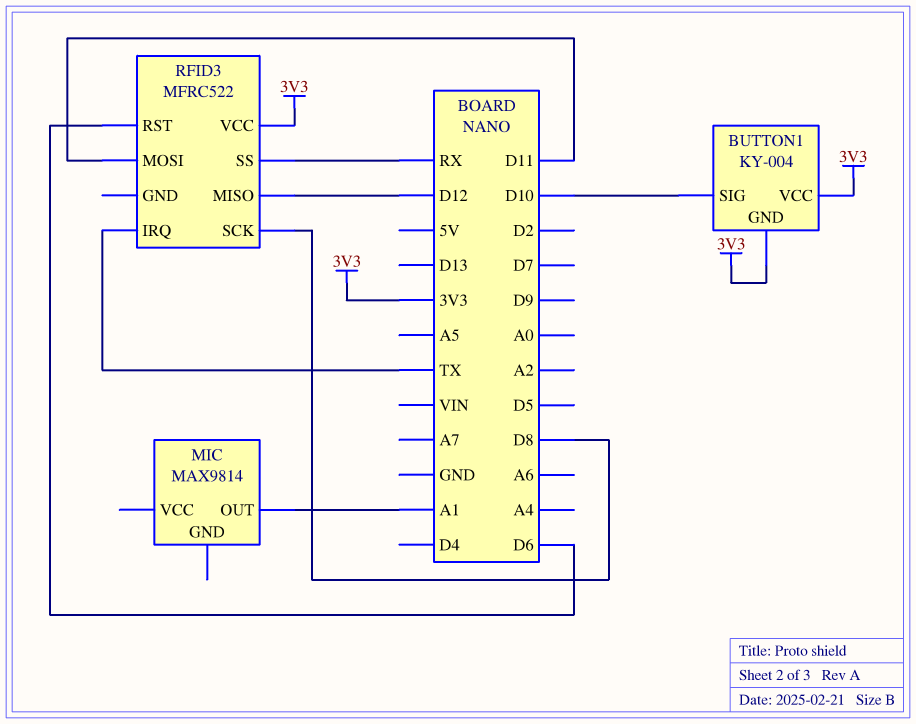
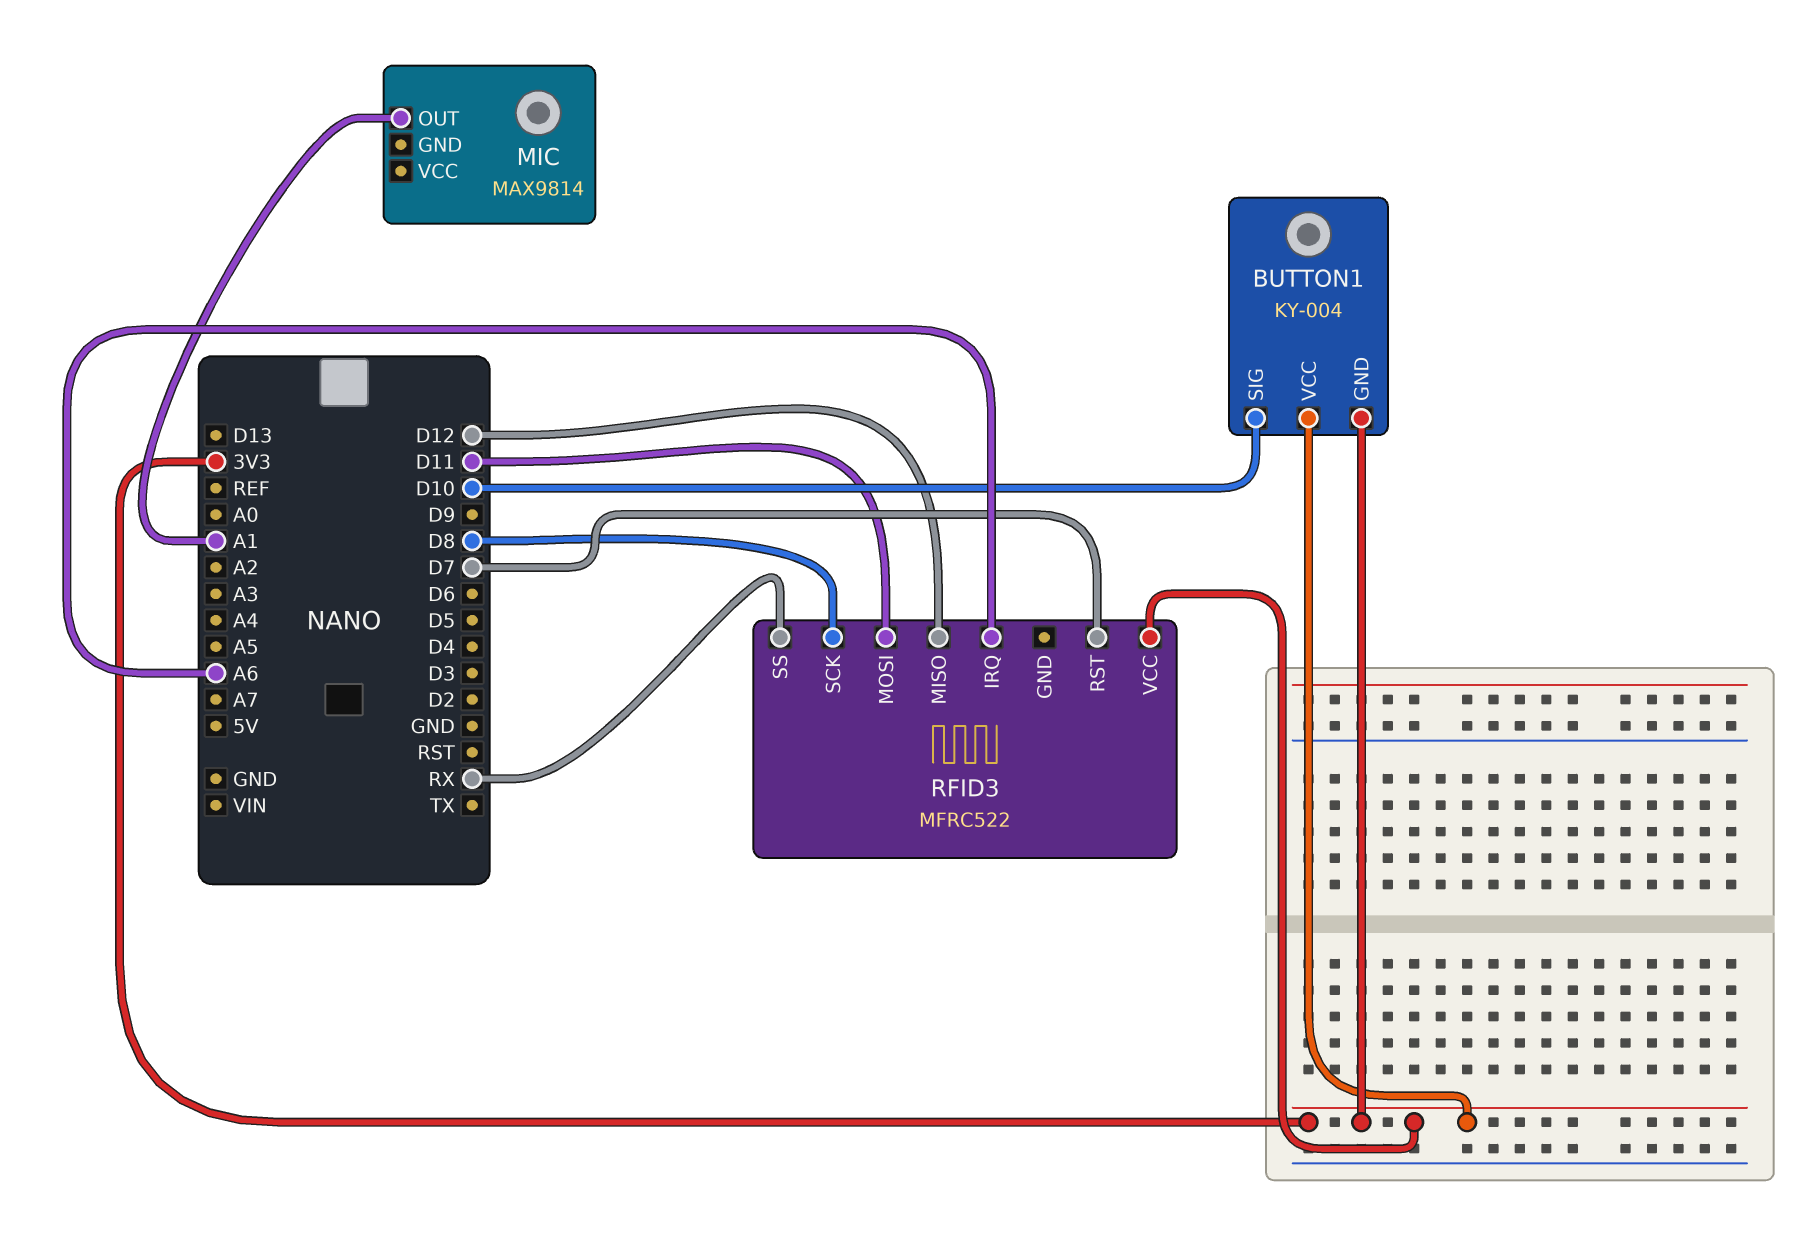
RFID3 pin IRQ: TX -> A6
RFID3 pin RST: D6 -> D7

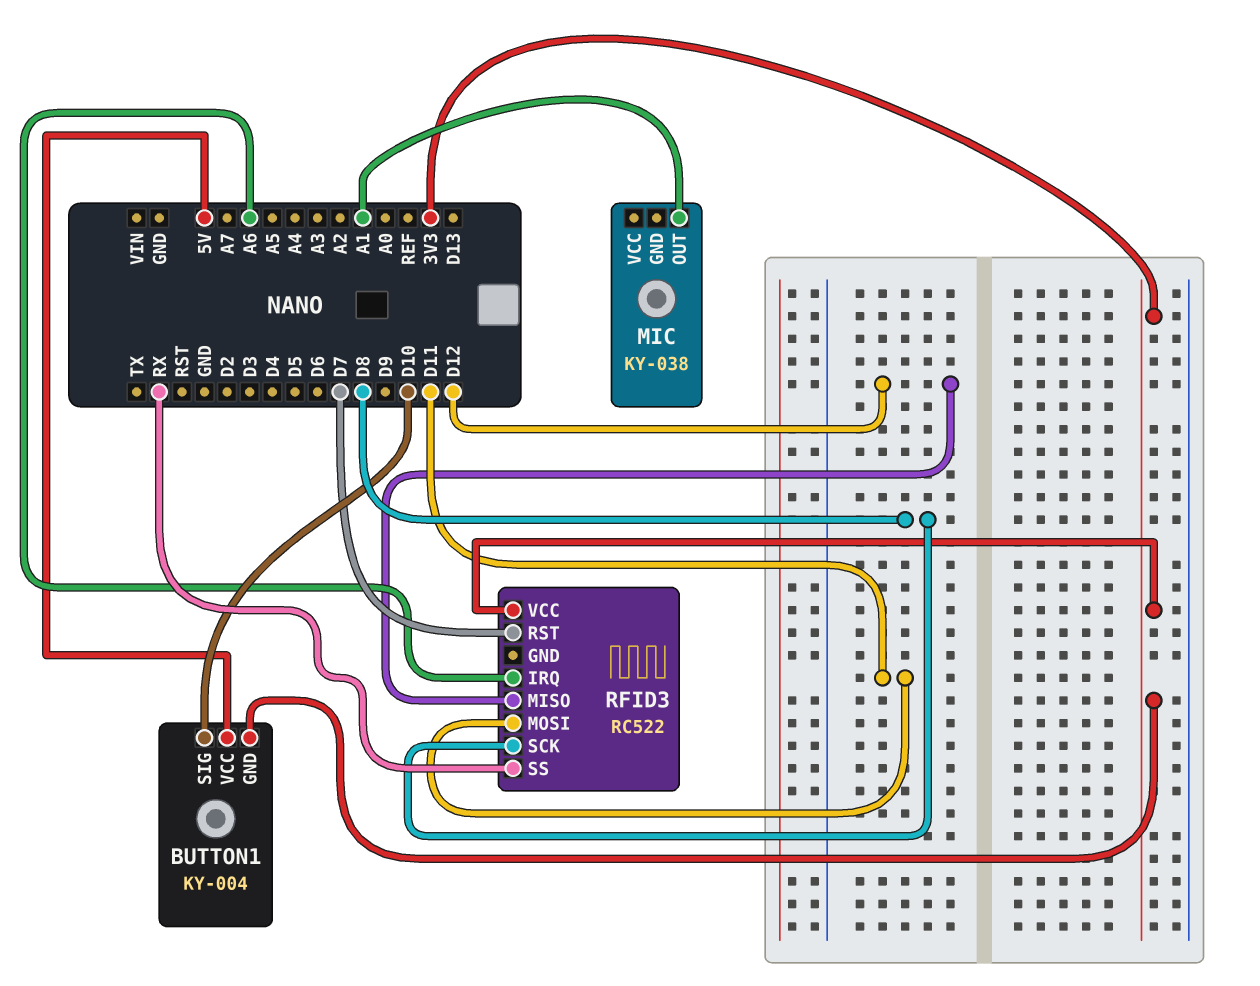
BUTTON1 pin VCC: 3V3 -> 5V
MIC: MAX9814 -> KY-038
RFID3: MFRC522 -> RC522

